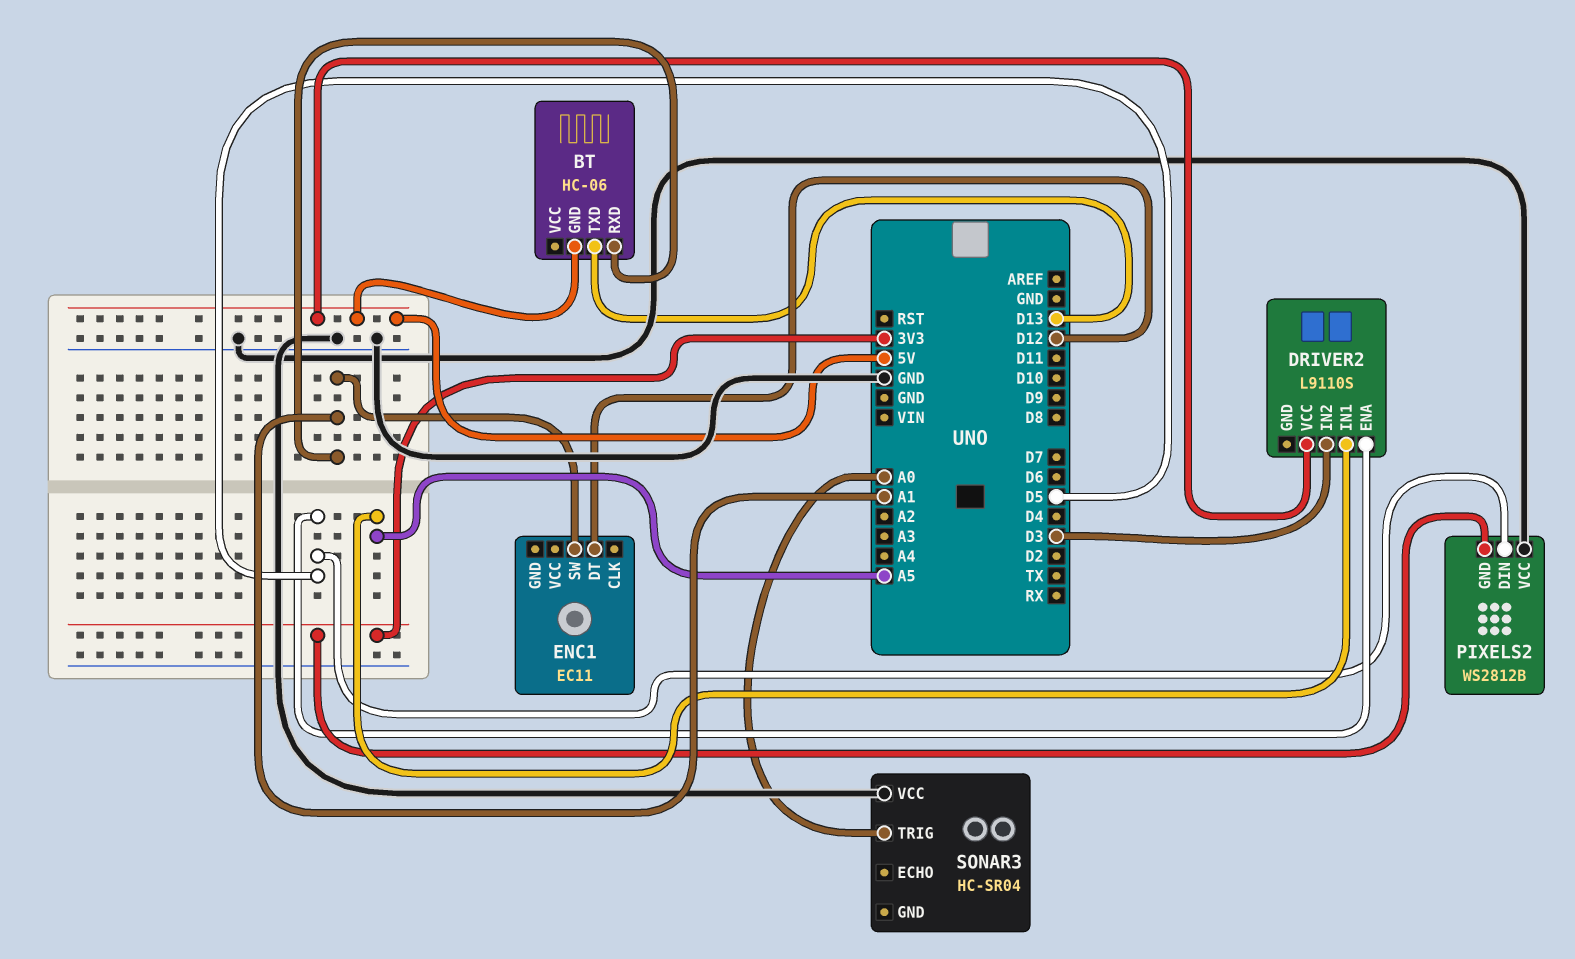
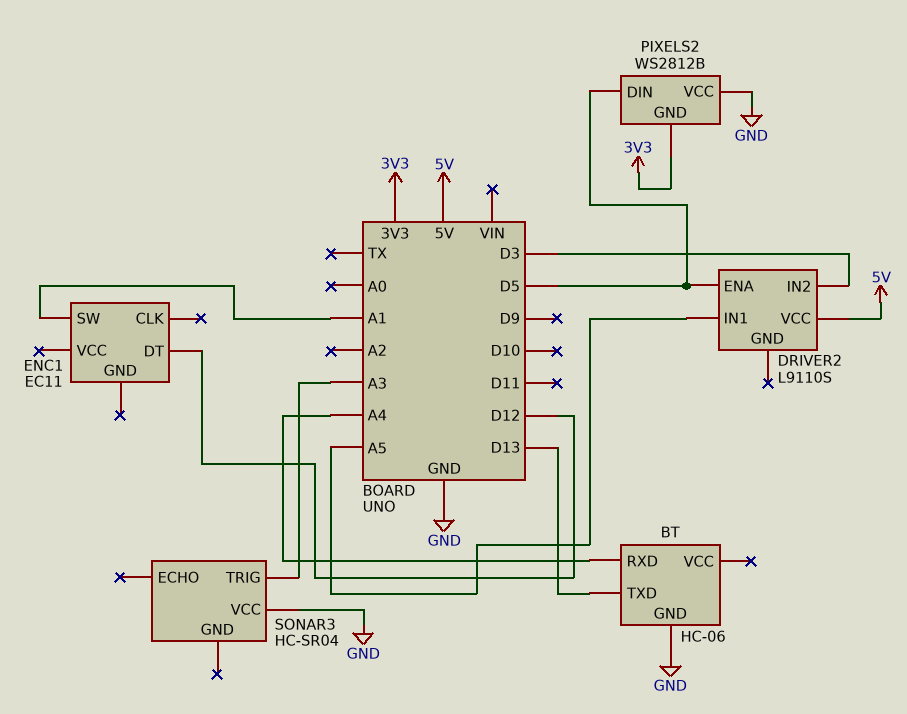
BT pin GND: 5V -> GND
BT pin RXD: A1 -> A4
SONAR3 pin TRIG: A0 -> A3

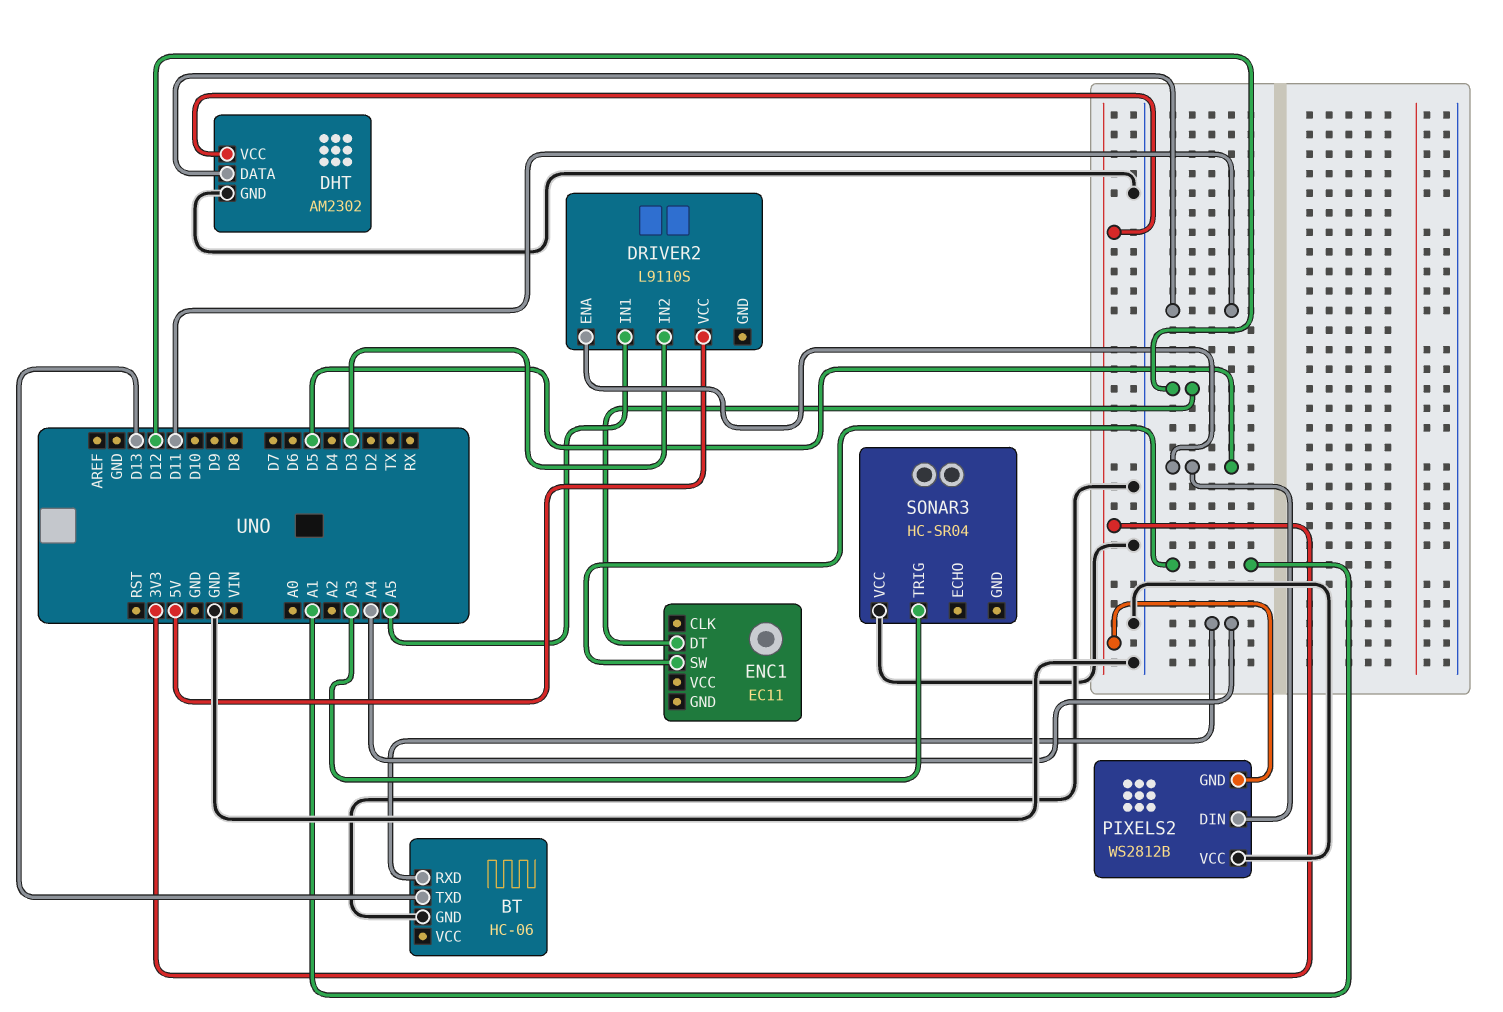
DHT: none -> AM2302
DHT pin DATA: none -> D11
DHT pin GND: none -> GND
DHT pin VCC: none -> 3V3

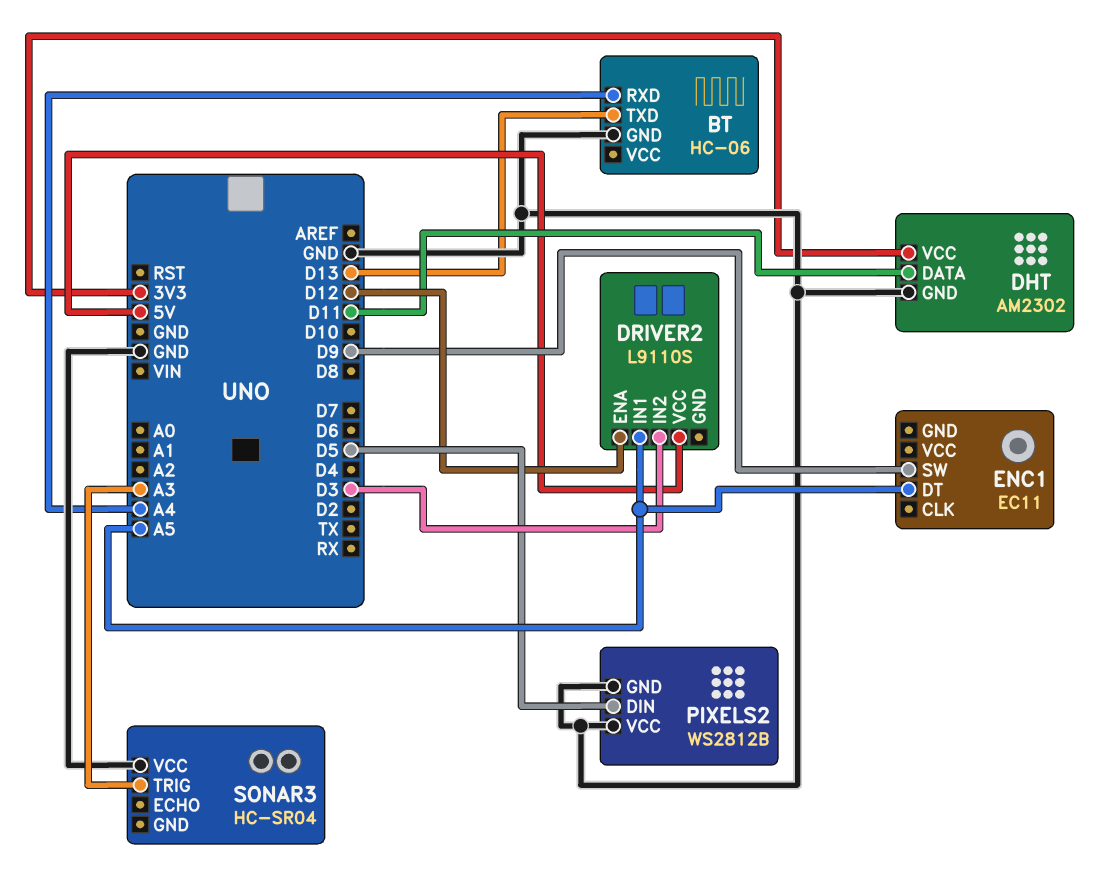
DRIVER2 pin ENA: D5 -> D12
ENC1 pin DT: D12 -> A5
ENC1 pin SW: A1 -> D9
PIXELS2 pin GND: 3V3 -> GND

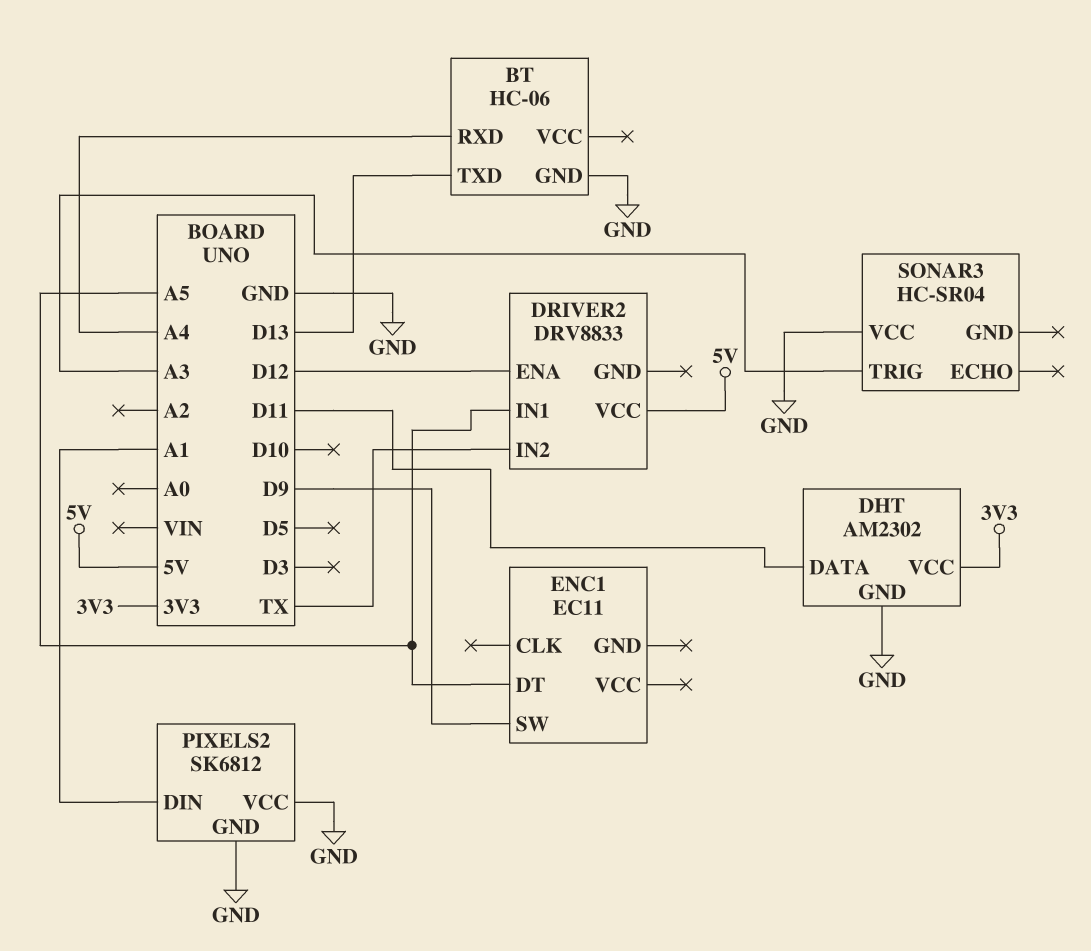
DRIVER2: L9110S -> DRV8833
DRIVER2 pin IN2: D3 -> TX
PIXELS2: WS2812B -> SK6812
PIXELS2 pin DIN: D5 -> A1

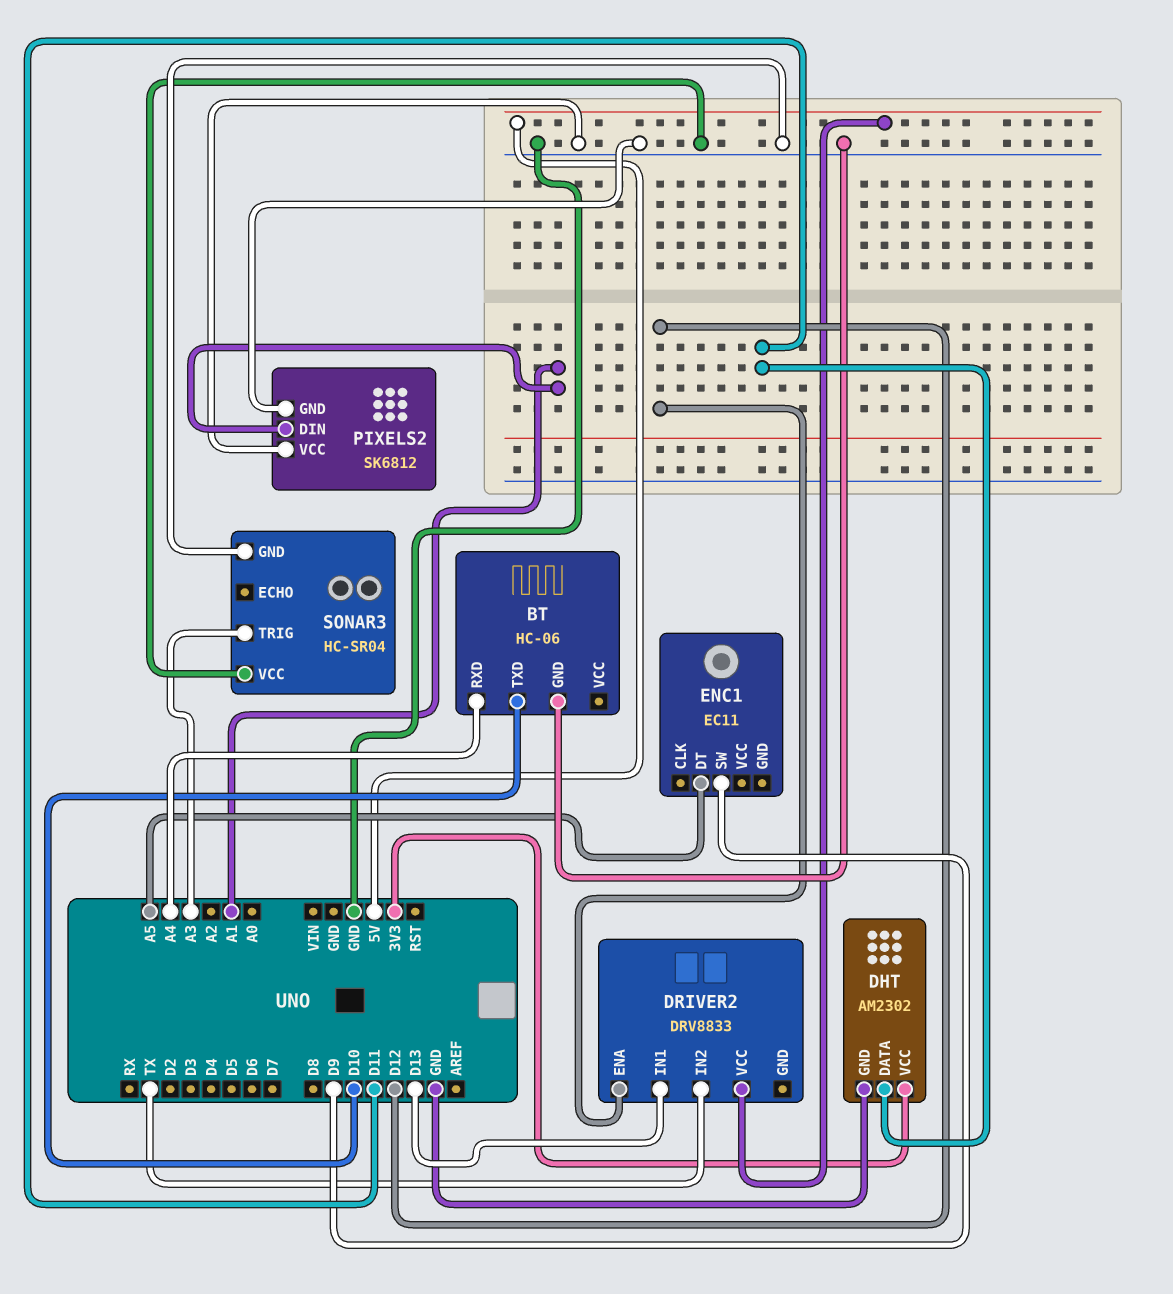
BT pin TXD: D13 -> D10
DRIVER2 pin IN1: A5 -> D13
SONAR3 pin GND: none -> GND

